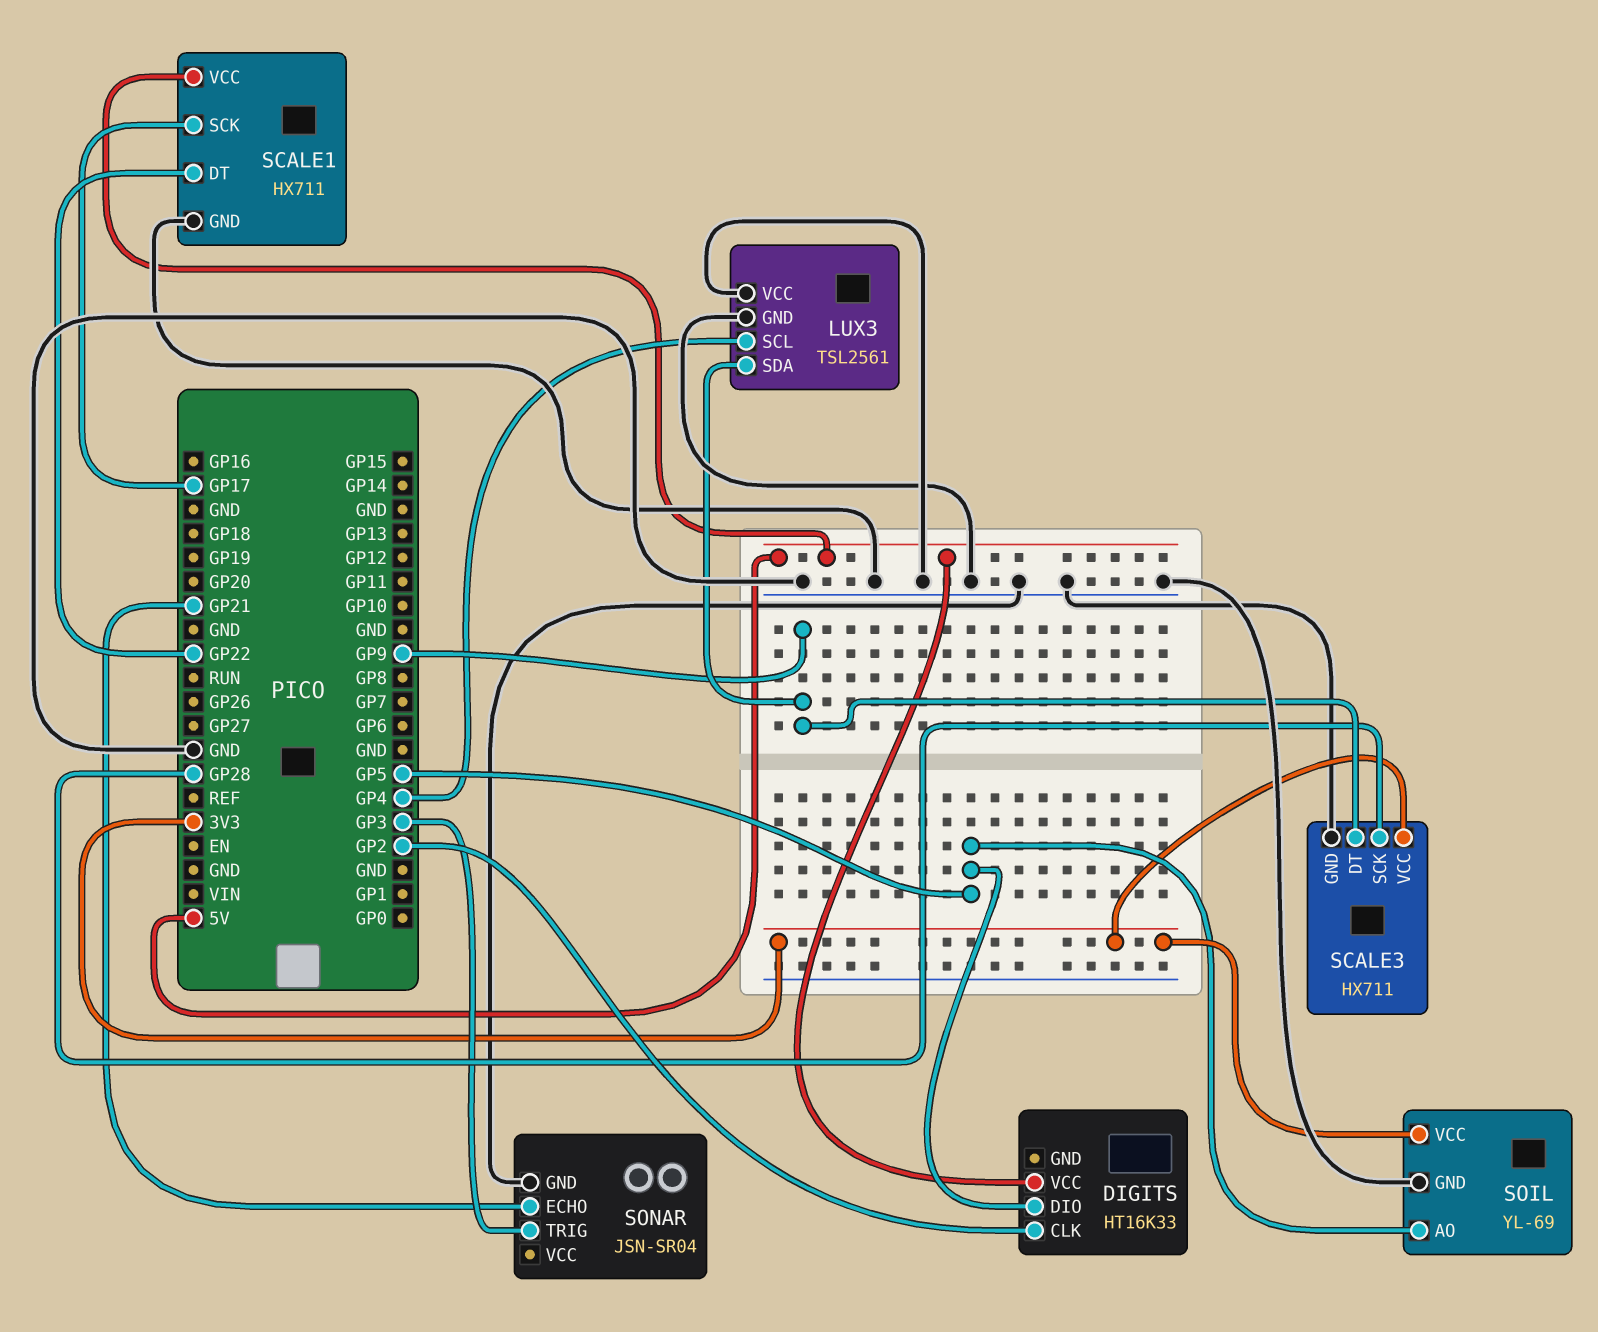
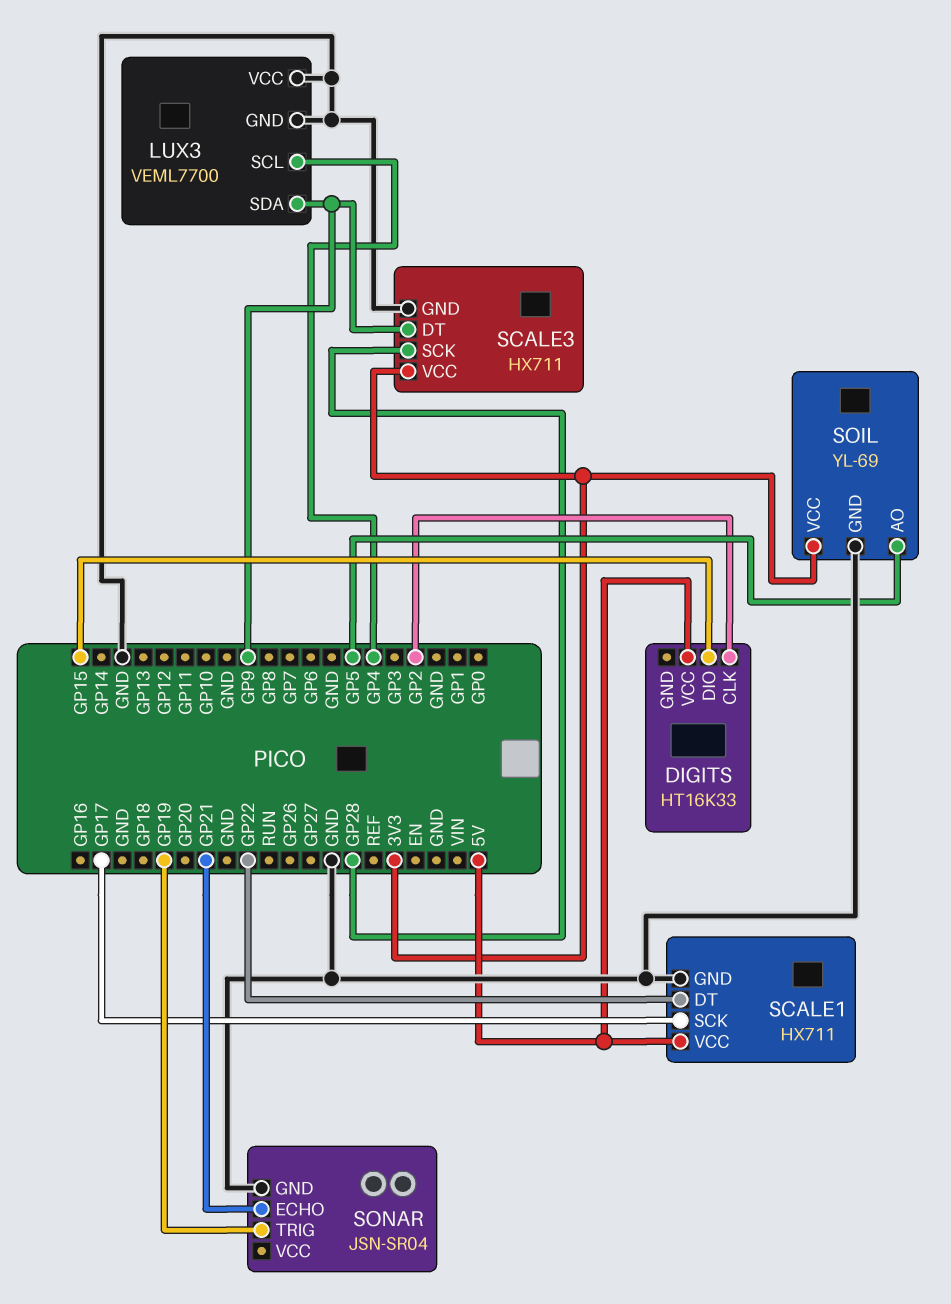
DIGITS pin DIO: GP5 -> GP15
LUX3: TSL2561 -> VEML7700
SONAR pin TRIG: GP3 -> GP19

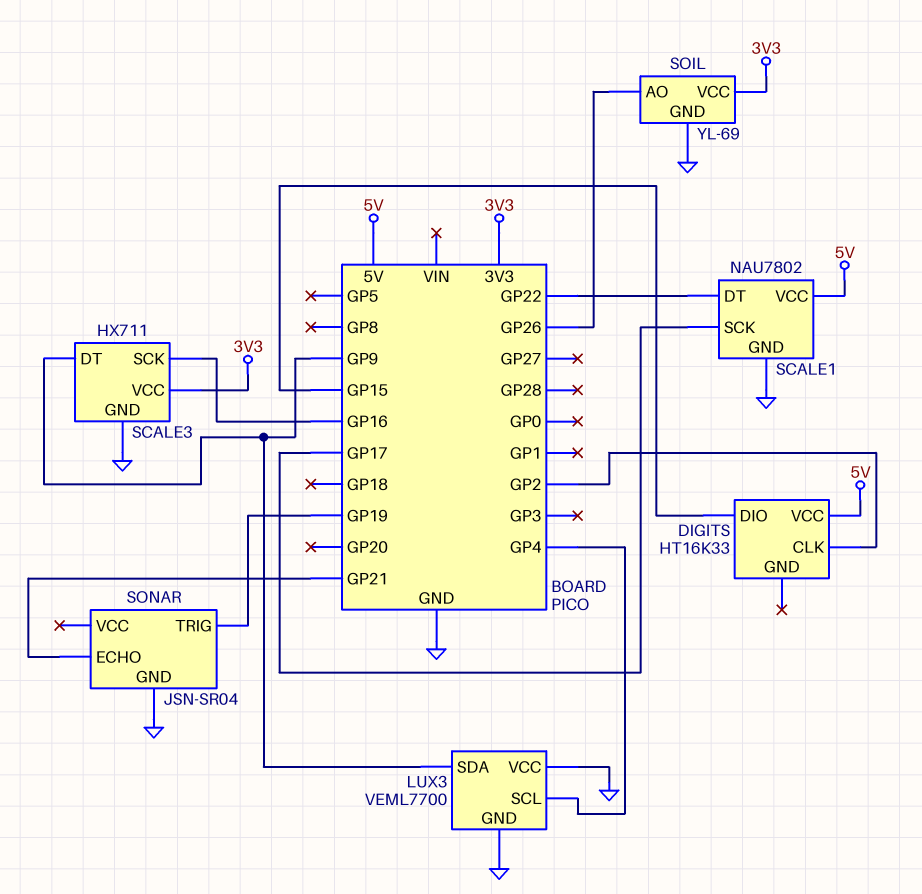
SCALE1: HX711 -> NAU7802
SCALE3 pin SCK: GP28 -> GP16
SOIL pin AO: GP5 -> GP26

